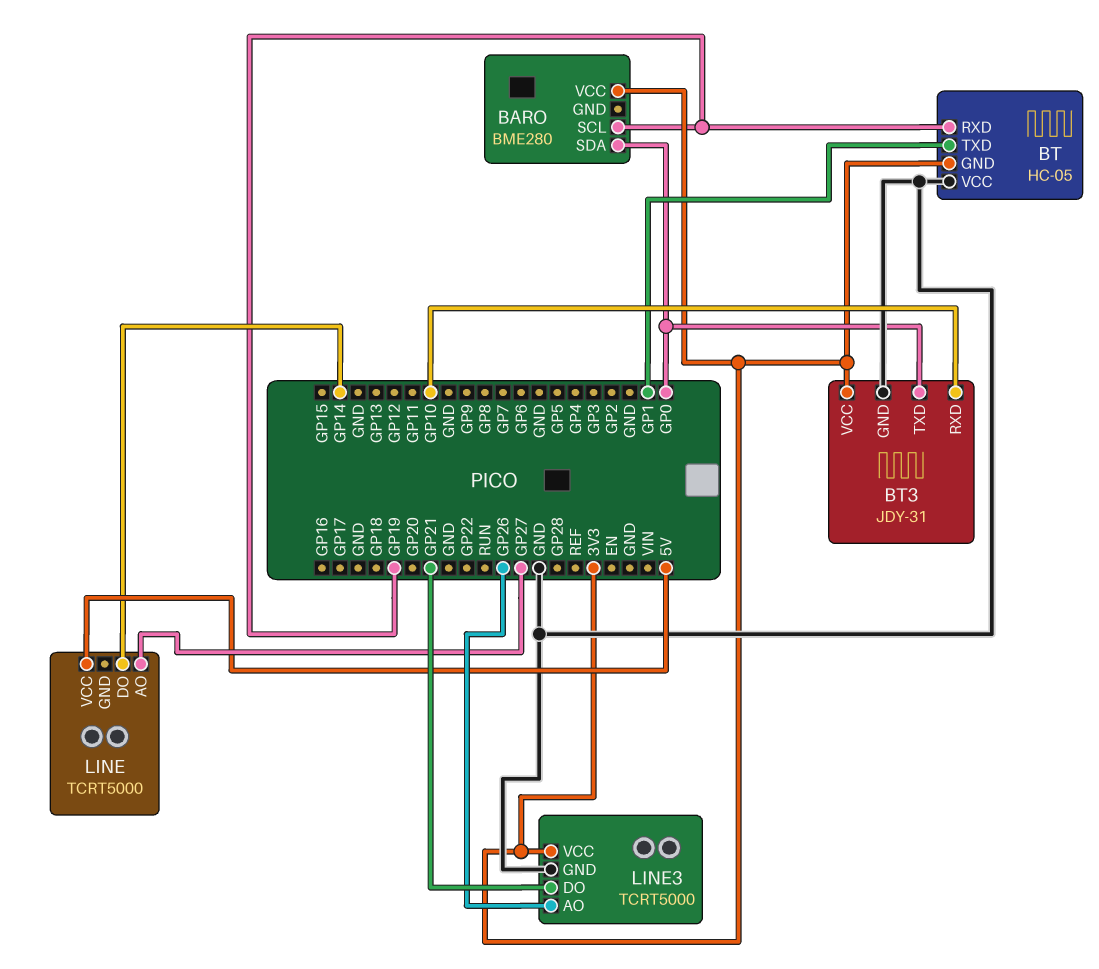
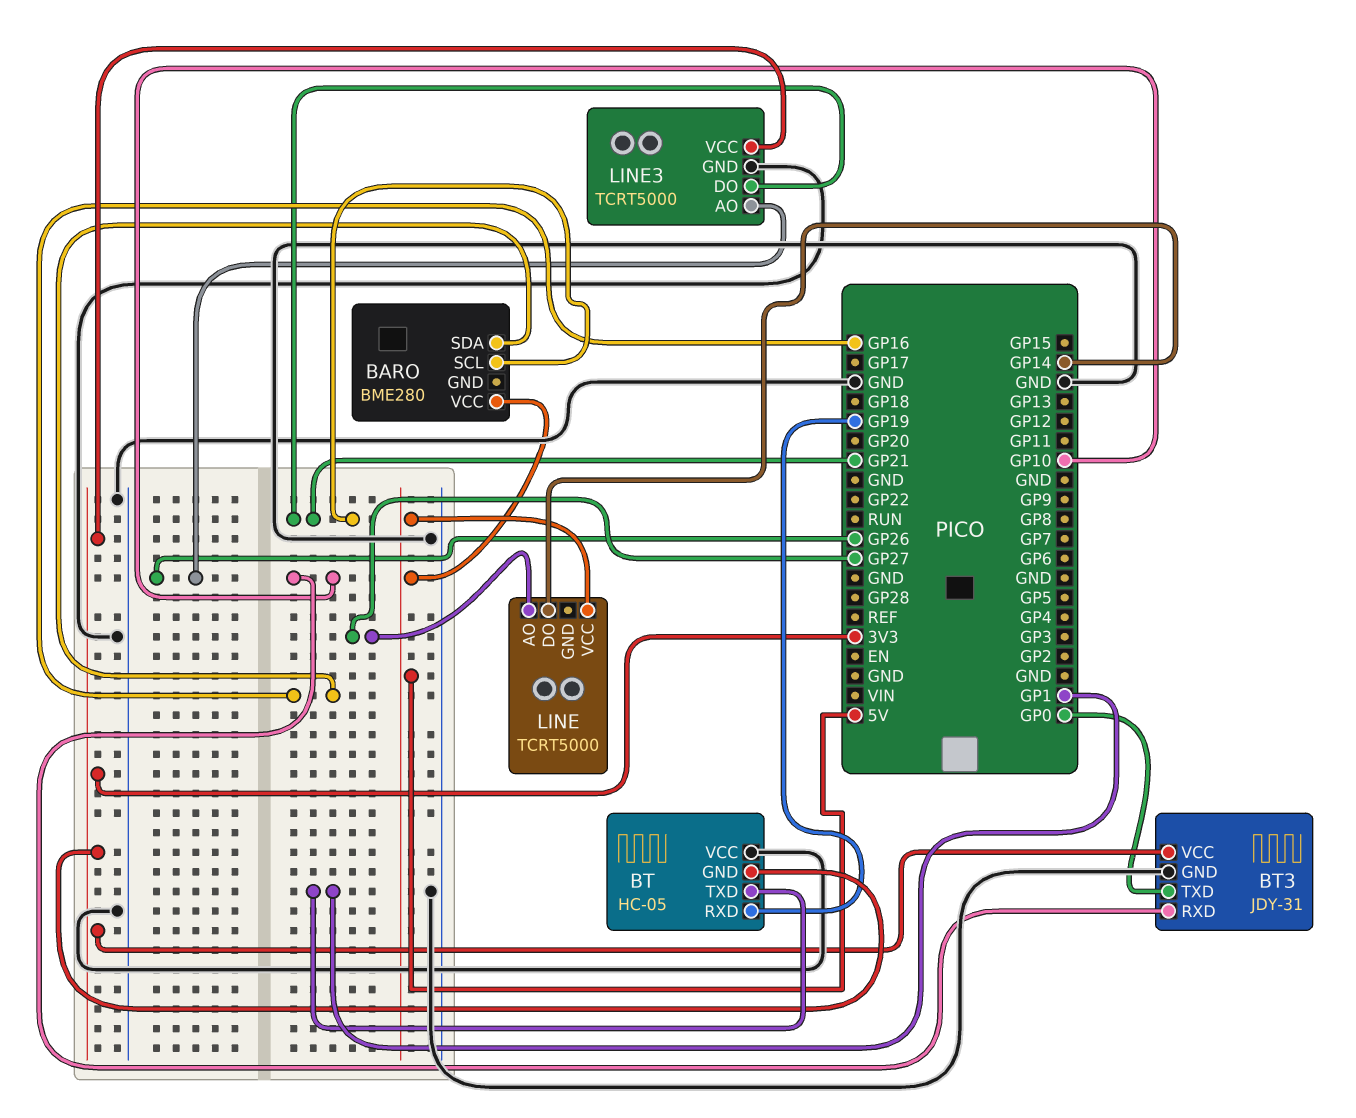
BARO pin SCL: GP19 -> GP21
BARO pin SDA: GP0 -> GP16
BARO pin VCC: 3V3 -> 5V

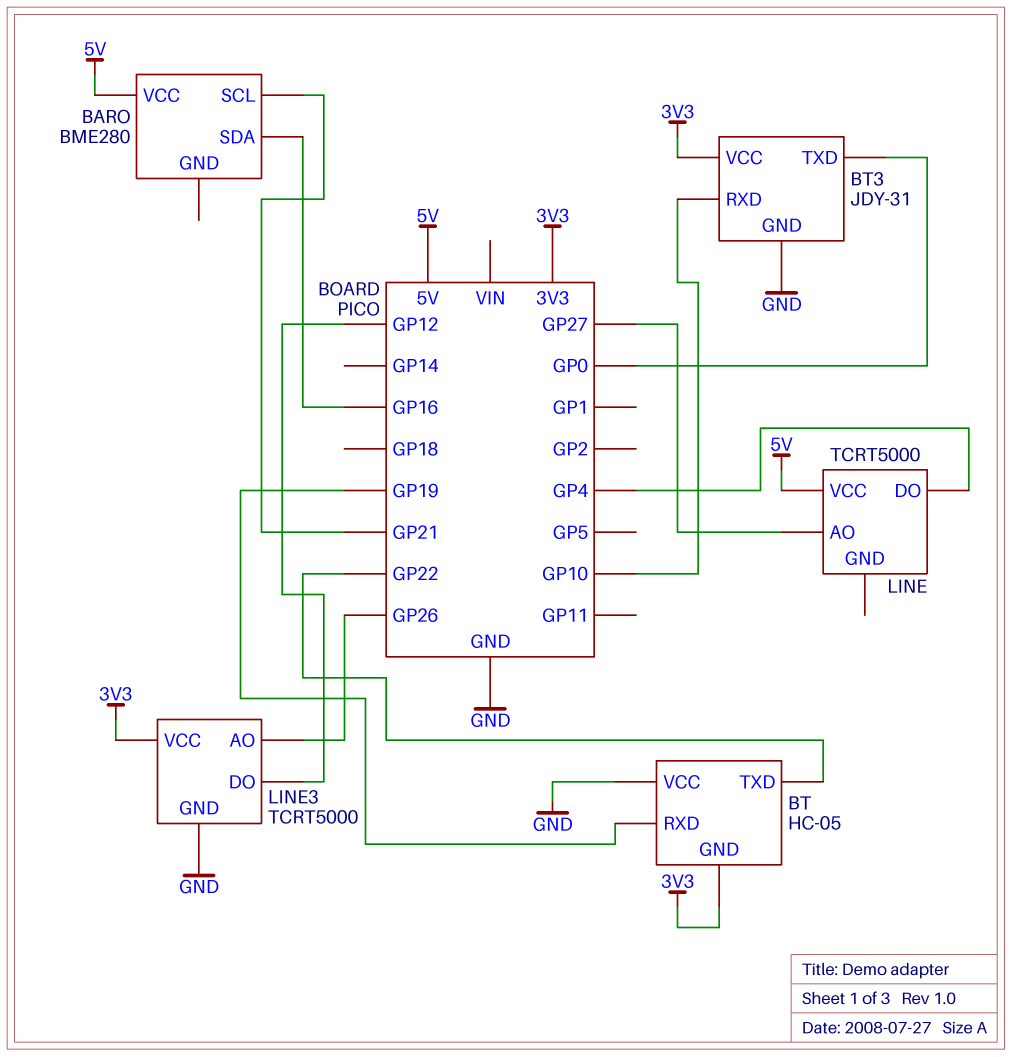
BT pin TXD: GP1 -> GP22
LINE pin DO: GP14 -> GP4
LINE3 pin DO: GP21 -> GP12

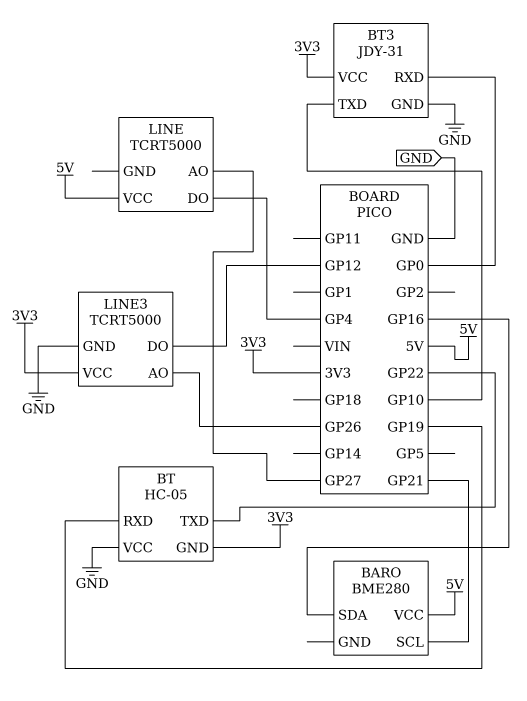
BT3 pin RXD: GP10 -> GP0
BT3 pin TXD: GP0 -> GP10

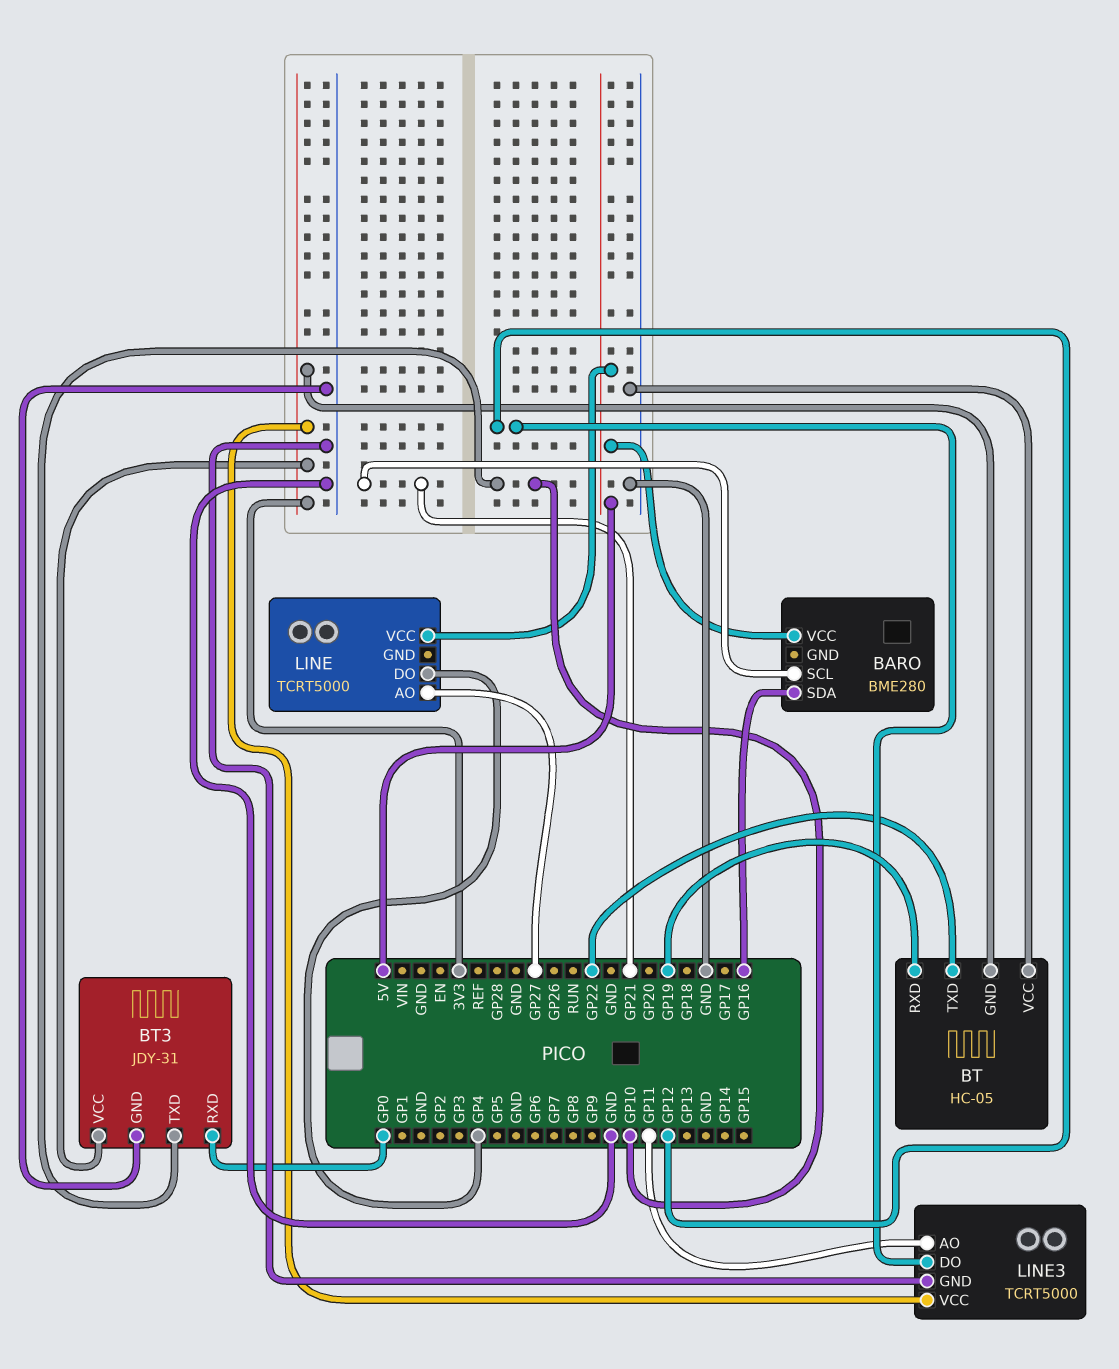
LINE3 pin AO: GP26 -> GP11

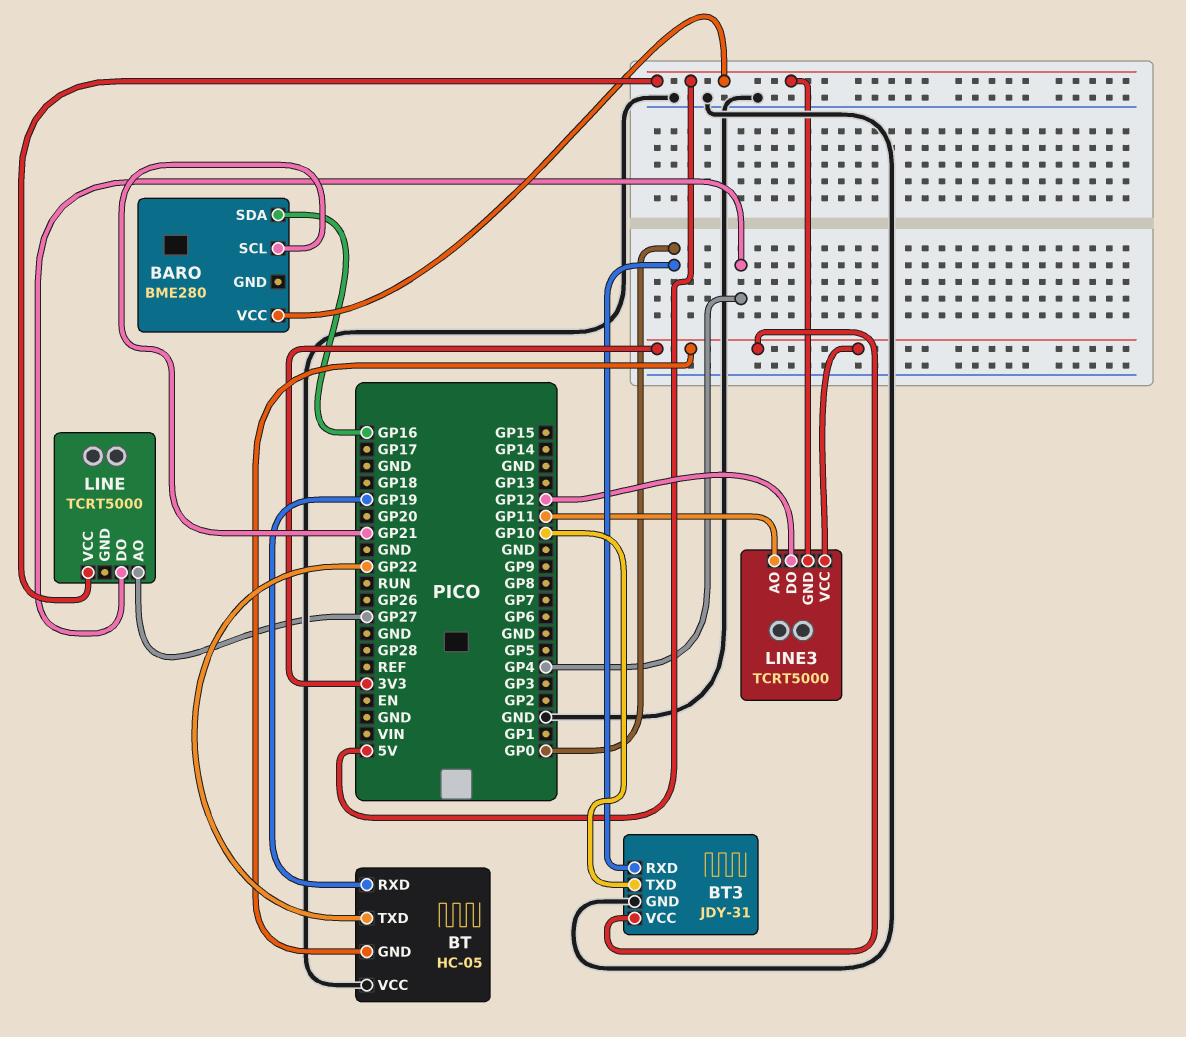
LINE3 pin GND: GND -> 5V

